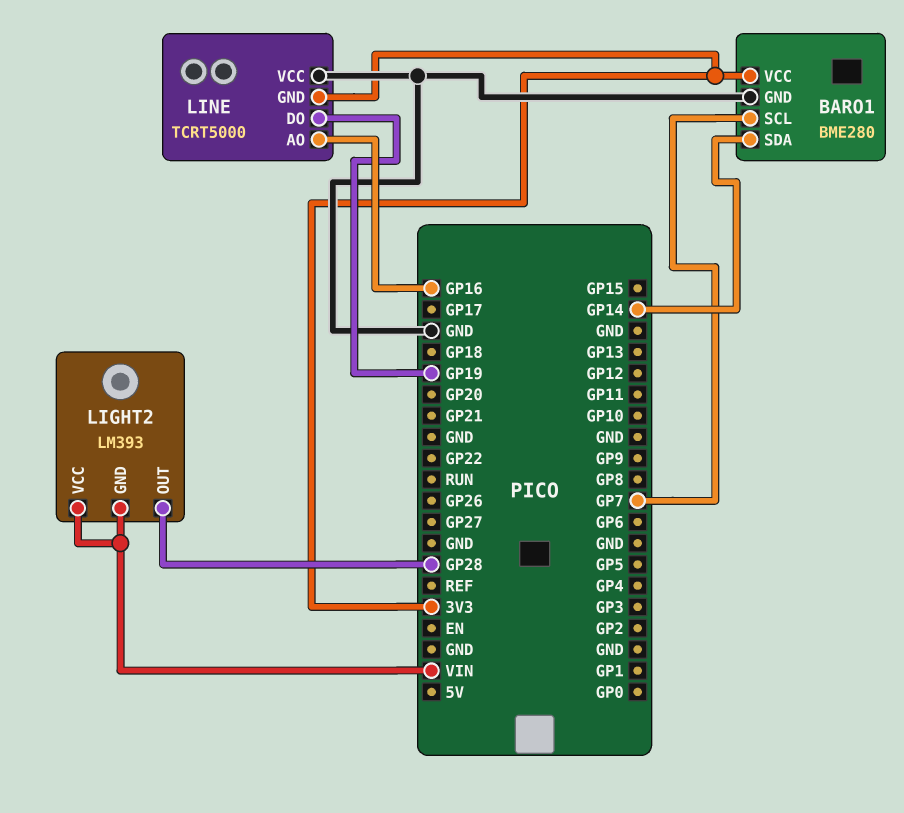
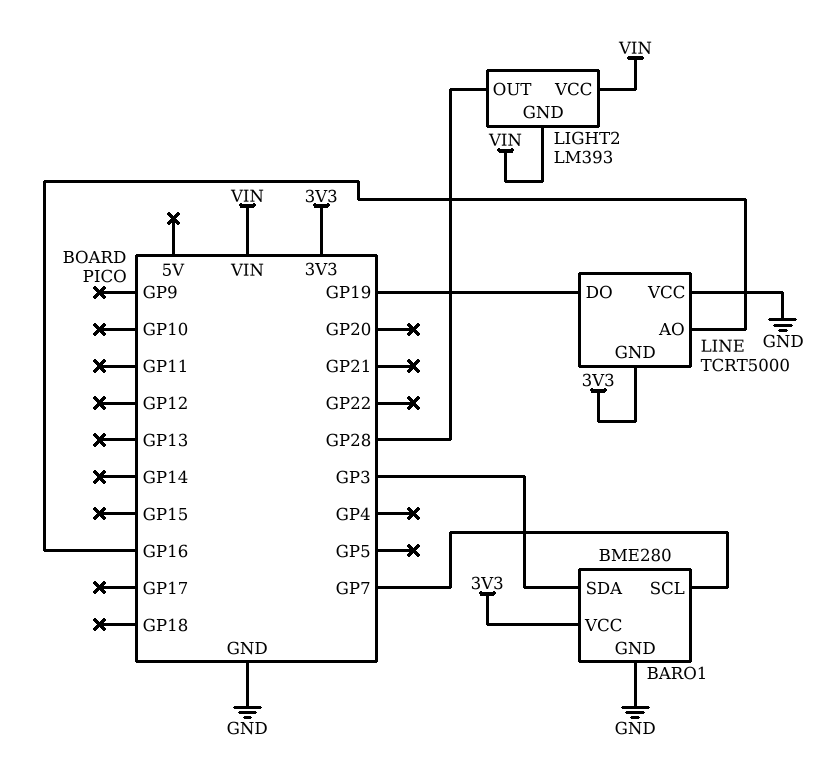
BARO1 pin SDA: GP14 -> GP3

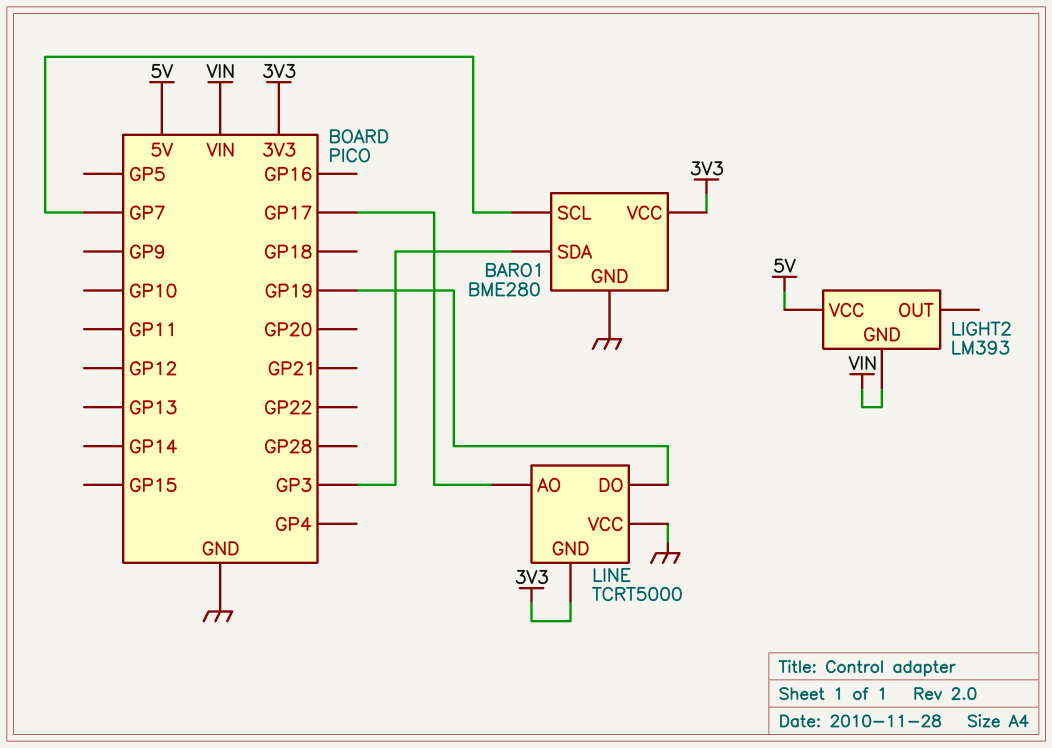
LIGHT2 pin OUT: GP28 -> none
LIGHT2 pin VCC: VIN -> 5V
LINE pin AO: GP16 -> GP17

